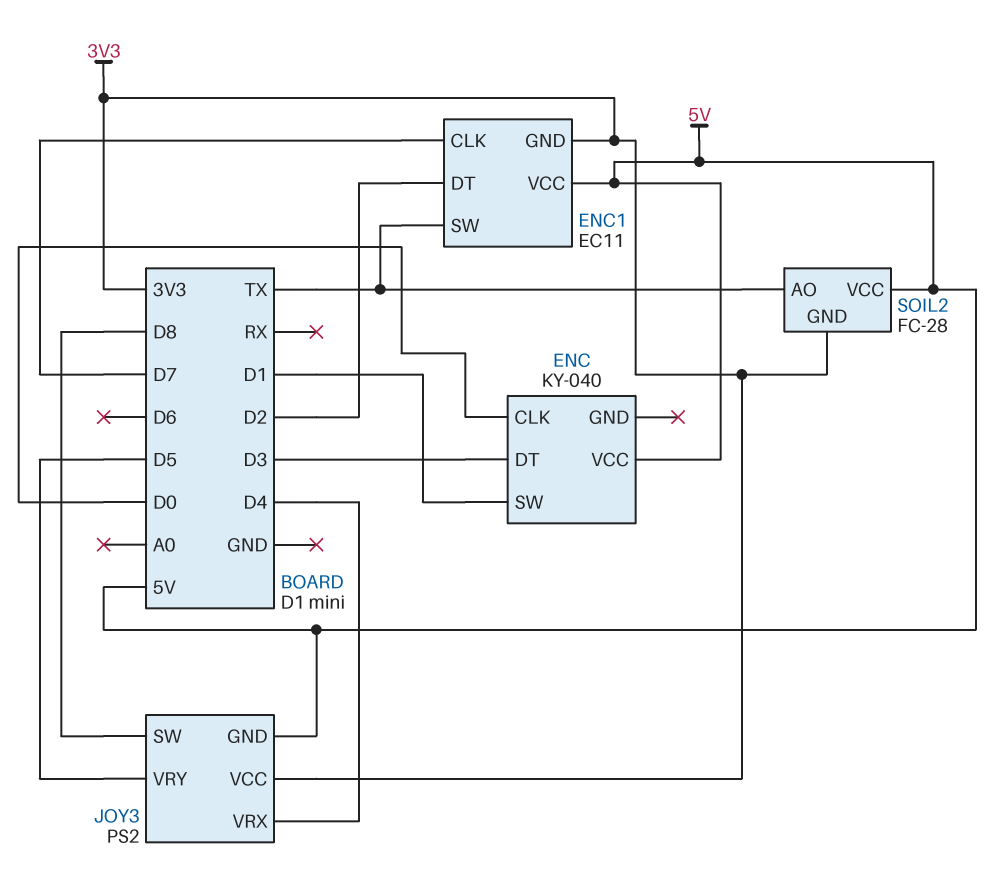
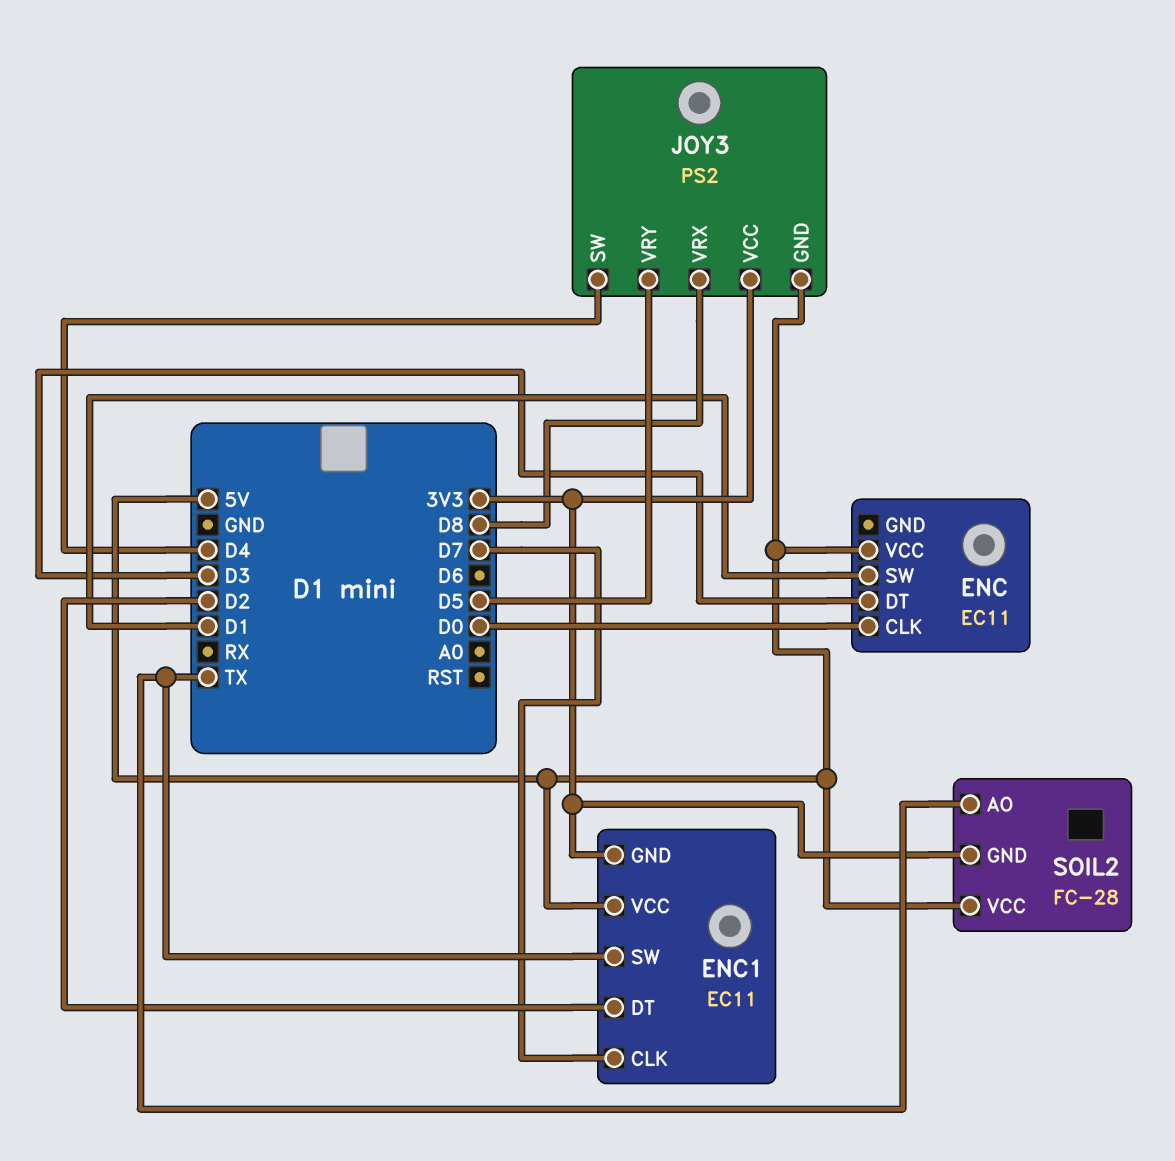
ENC: KY-040 -> EC11
JOY3 pin SW: D8 -> D4
JOY3 pin VRX: D4 -> D8

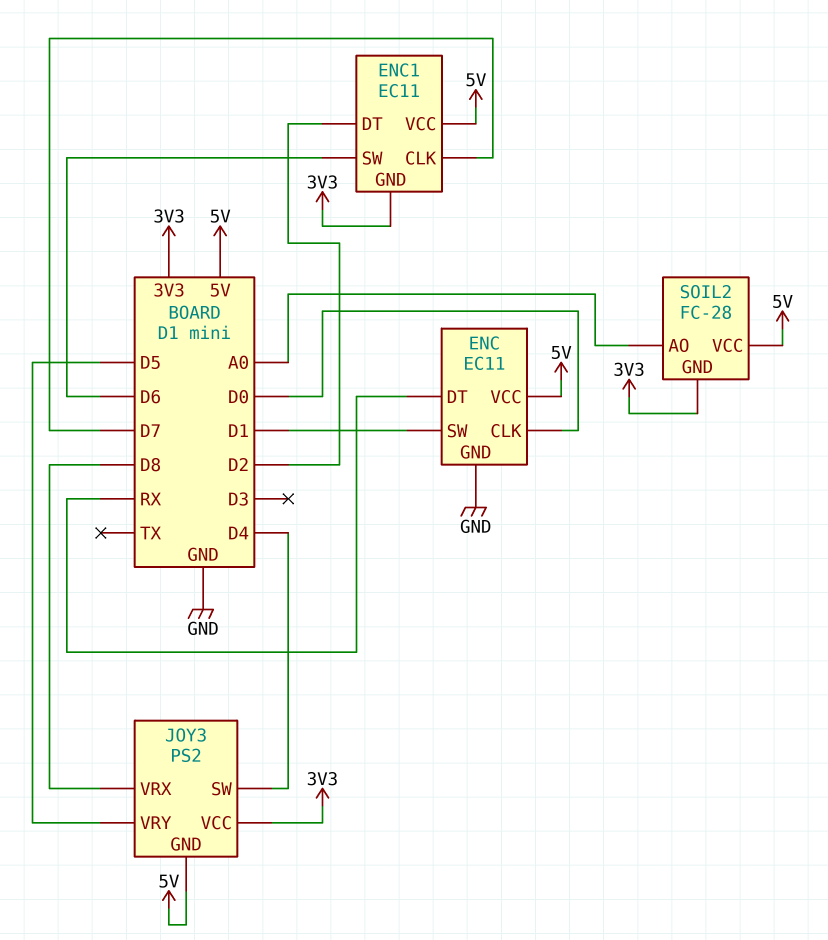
ENC pin DT: D3 -> RX
ENC pin GND: none -> GND
ENC1 pin SW: TX -> D6
SOIL2 pin AO: TX -> A0

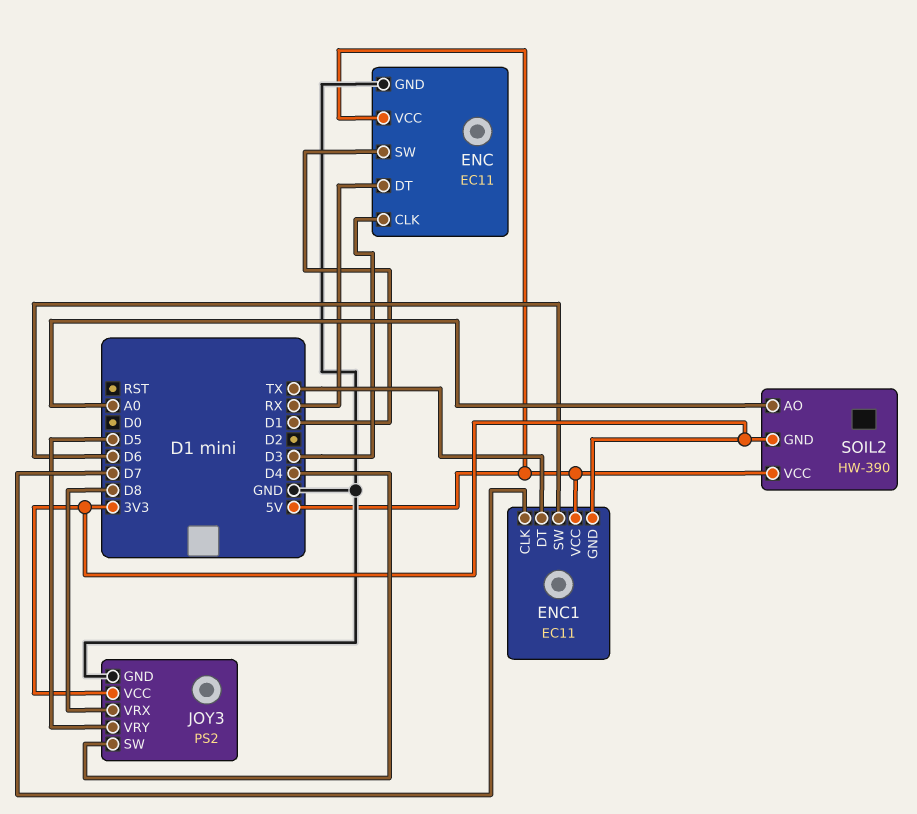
ENC pin CLK: D0 -> D3
ENC1 pin DT: D2 -> TX
JOY3 pin GND: 5V -> GND
SOIL2: FC-28 -> HW-390

